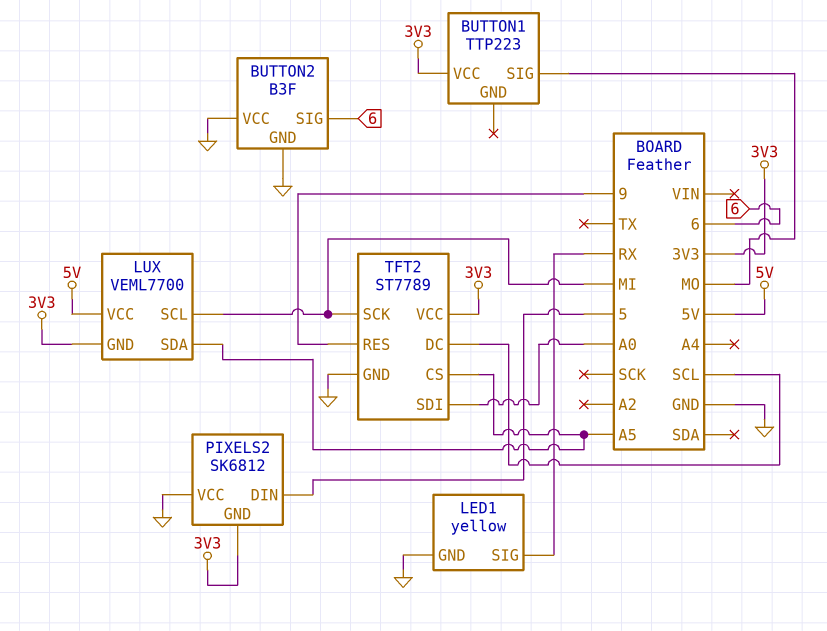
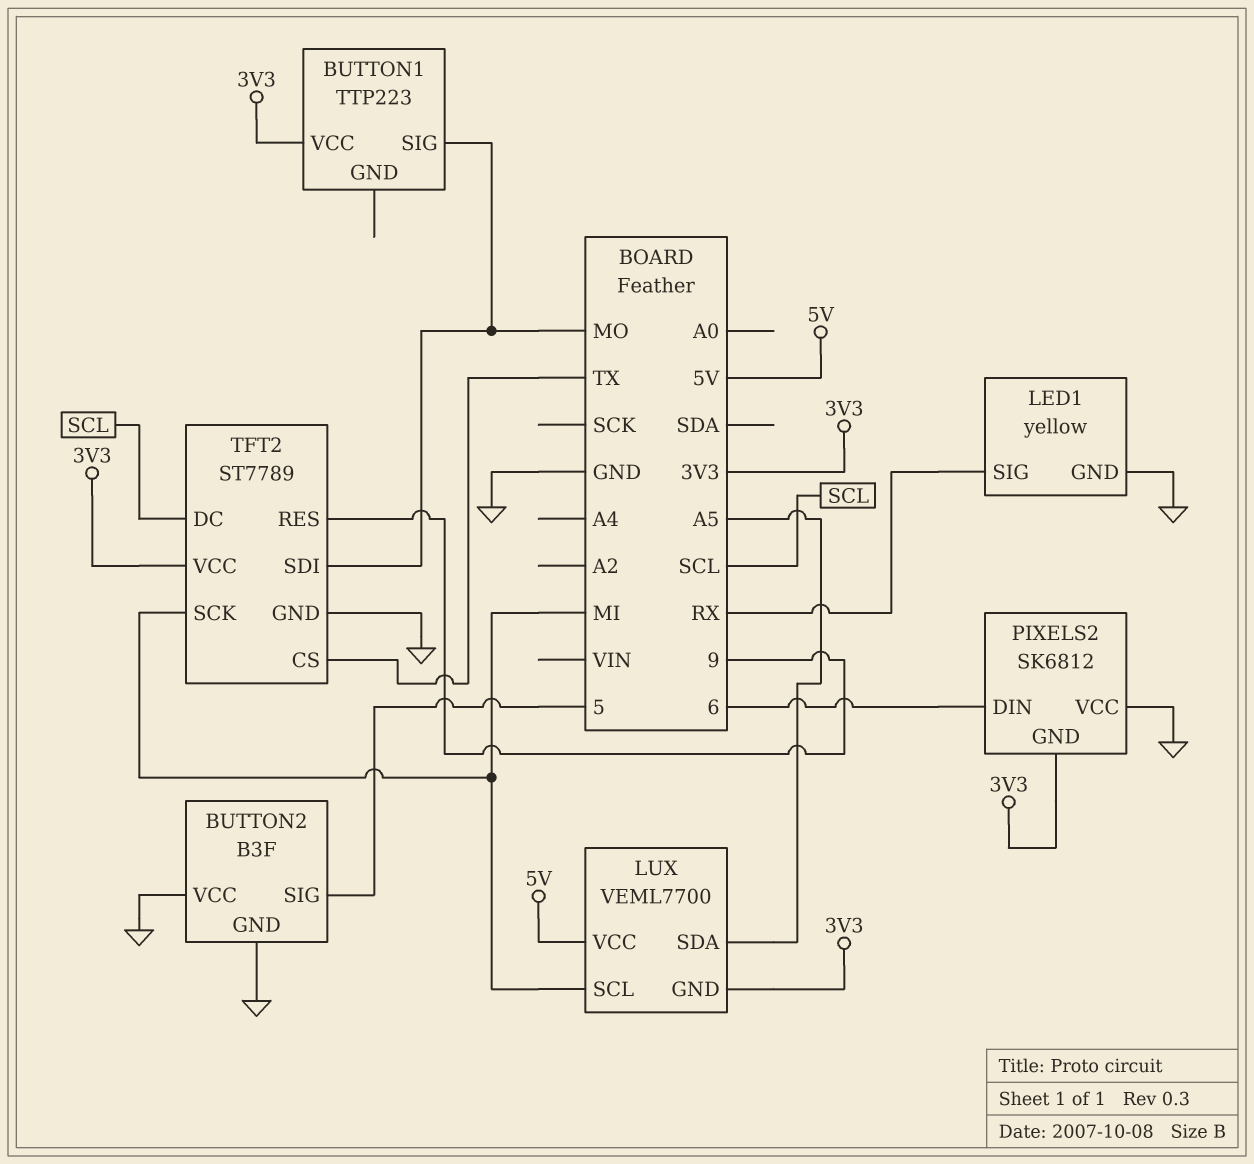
BUTTON2 pin SIG: 6 -> 5
PIXELS2 pin DIN: 5 -> 6
TFT2 pin CS: A5 -> TX
TFT2 pin SDI: A0 -> MO

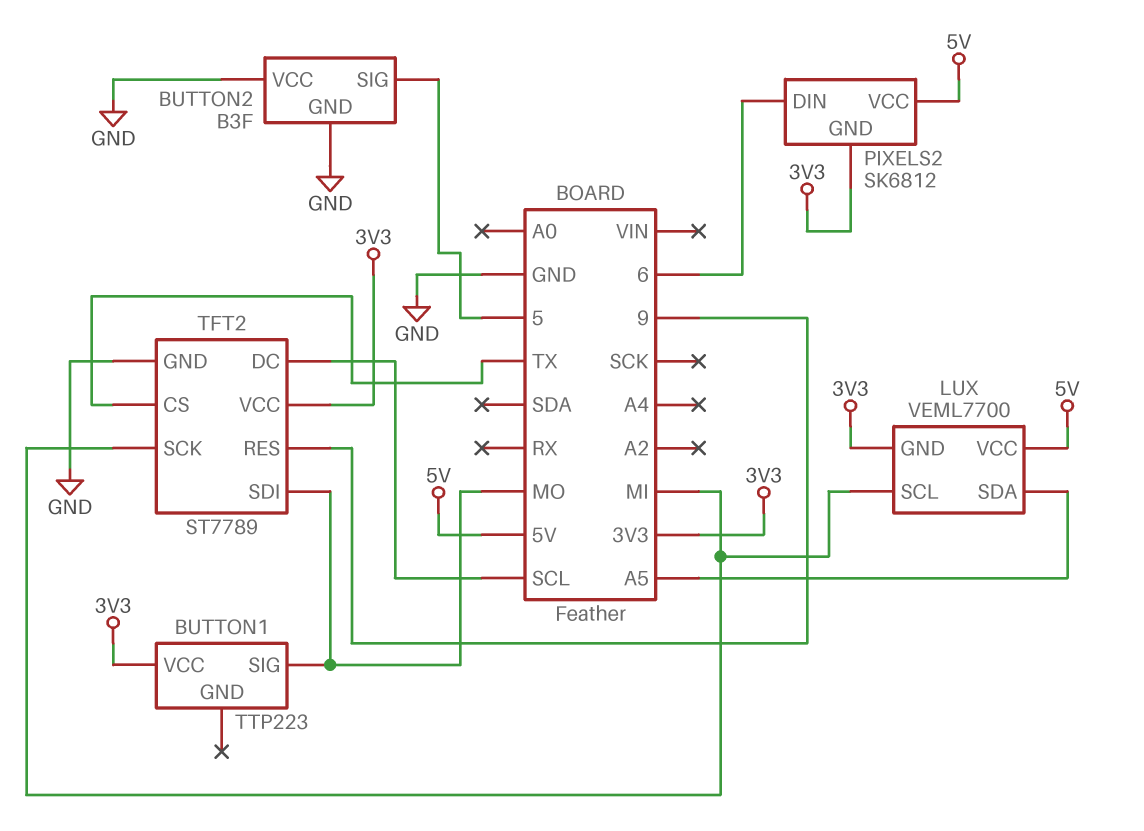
LED1: yellow -> none
LED1 pin GND: GND -> none
LED1 pin SIG: RX -> none
PIXELS2 pin VCC: GND -> 5V

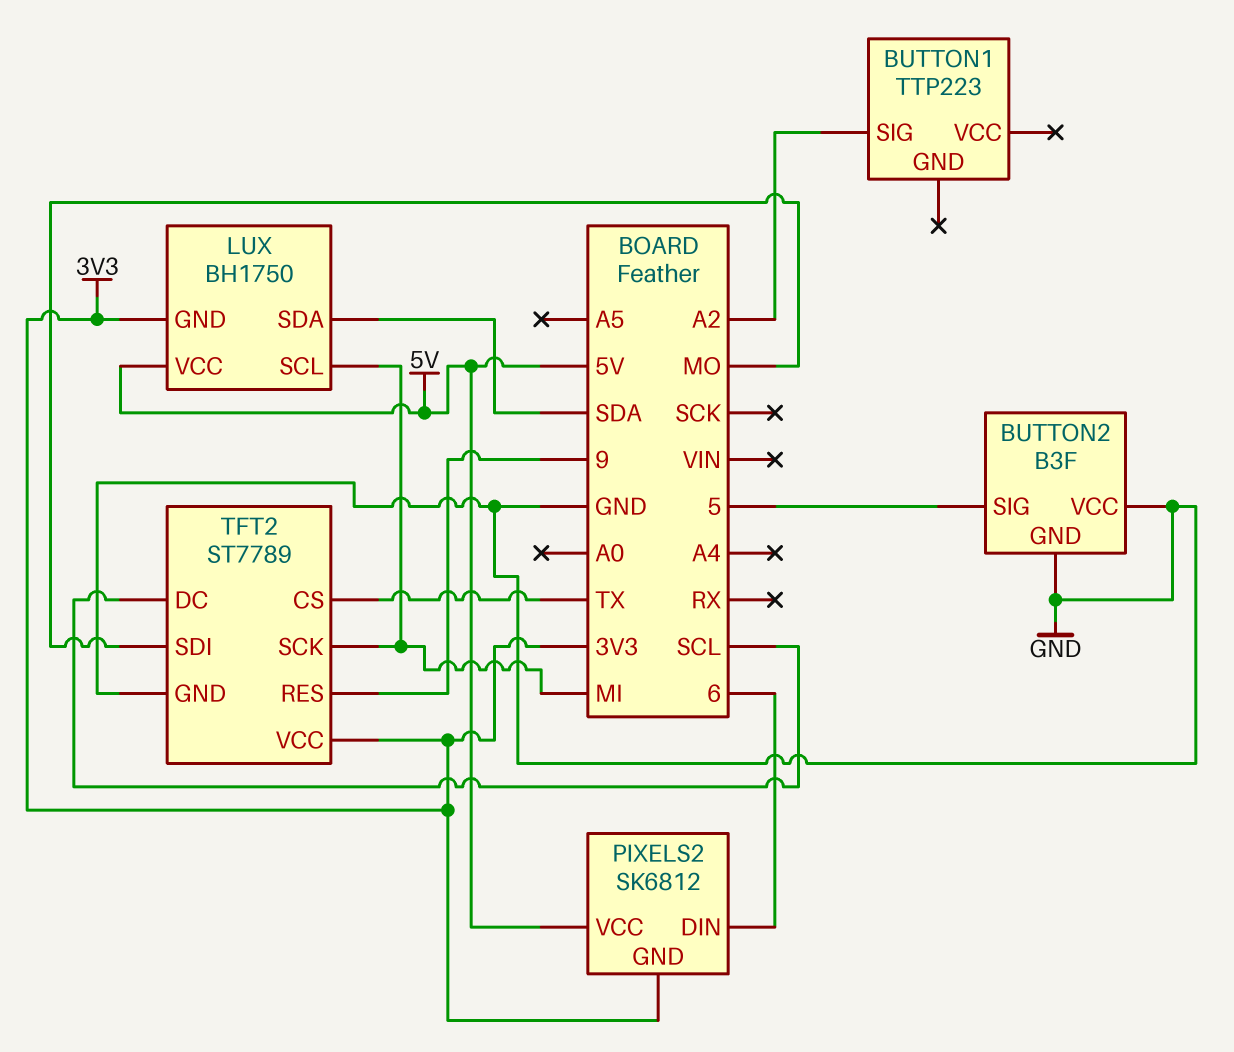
BUTTON1 pin SIG: MO -> A2
BUTTON1 pin VCC: 3V3 -> none
LUX: VEML7700 -> BH1750
LUX pin SDA: A5 -> SDA

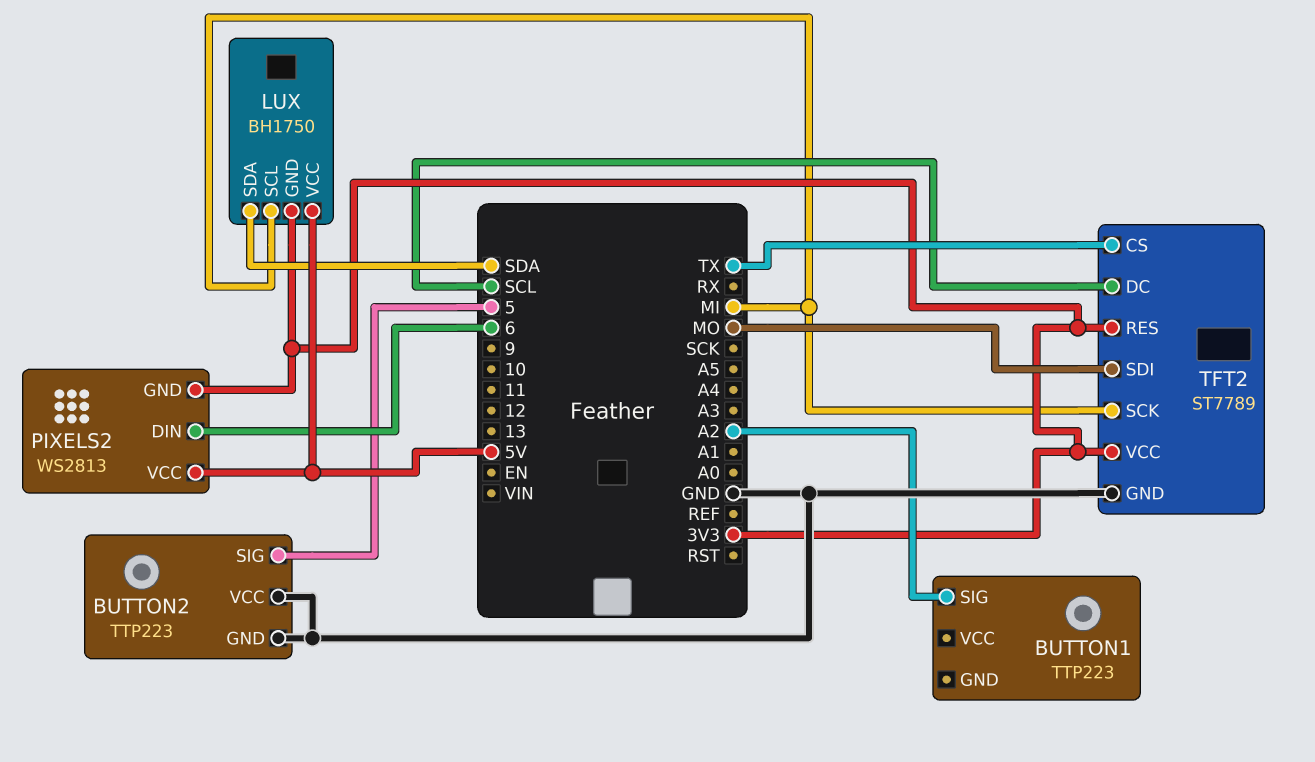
BUTTON2: B3F -> TTP223
PIXELS2: SK6812 -> WS2813
TFT2 pin RES: 9 -> 3V3

